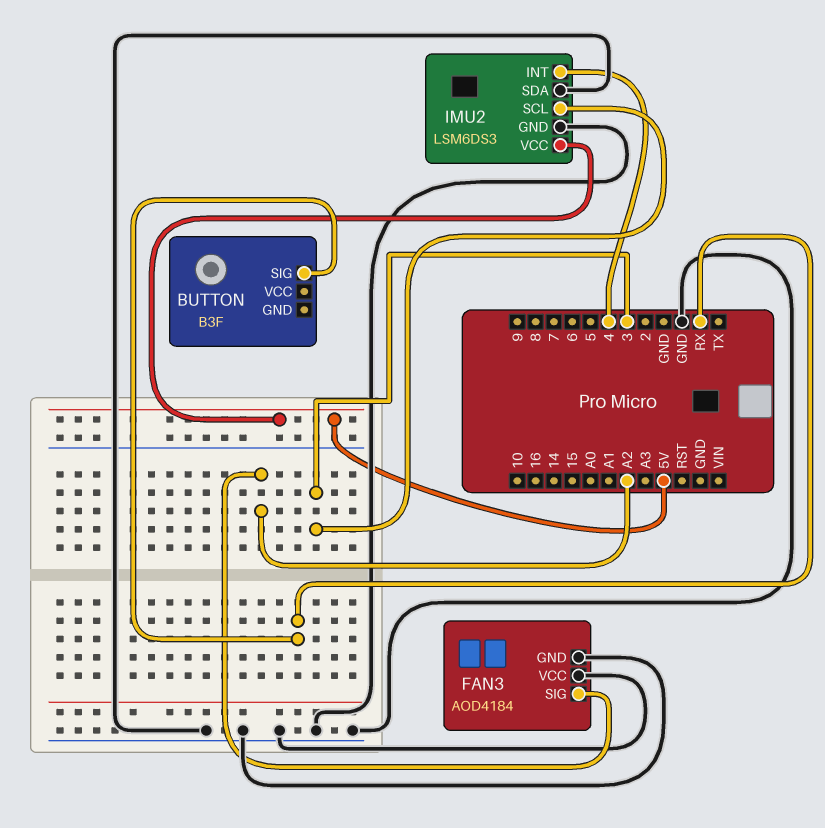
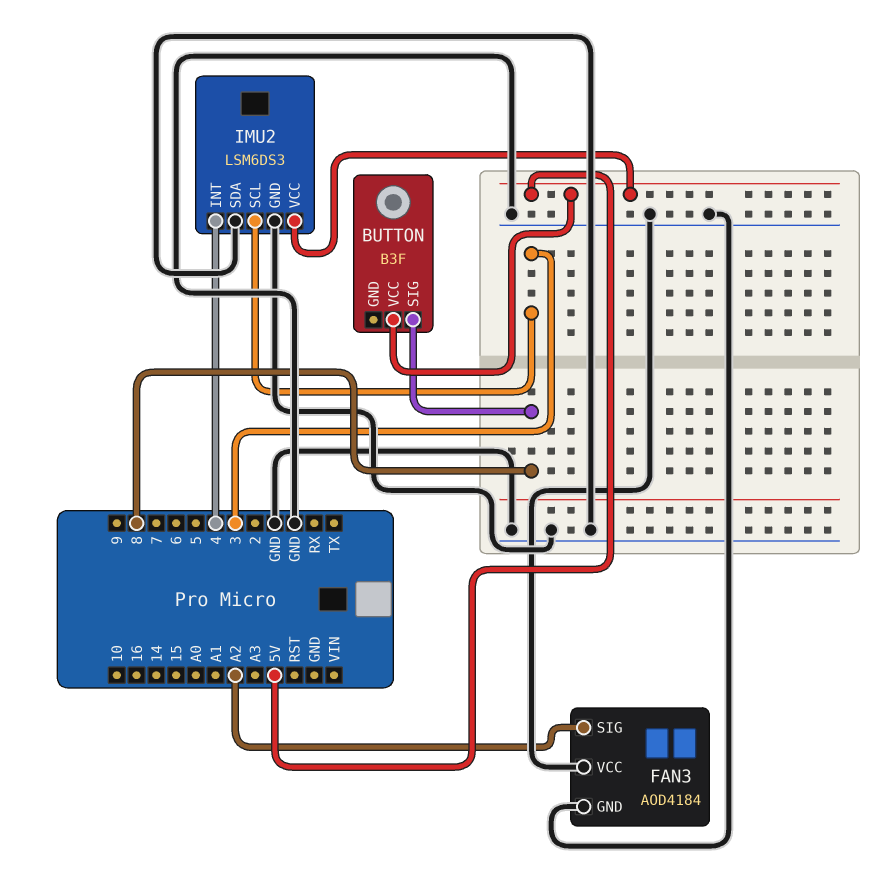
BUTTON pin SIG: RX -> 8
BUTTON pin VCC: none -> 5V

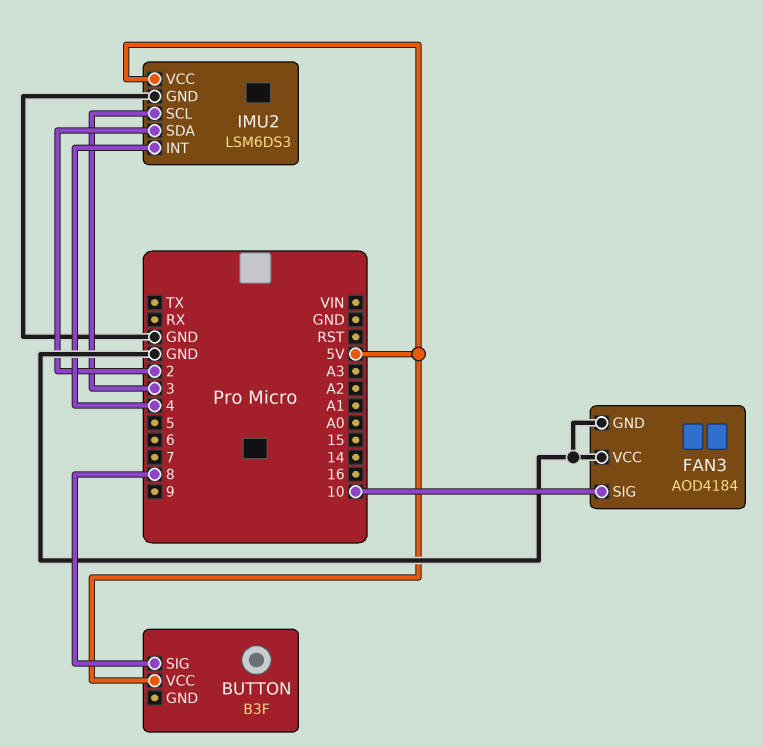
FAN3 pin SIG: A2 -> 10
IMU2 pin SDA: GND -> 2

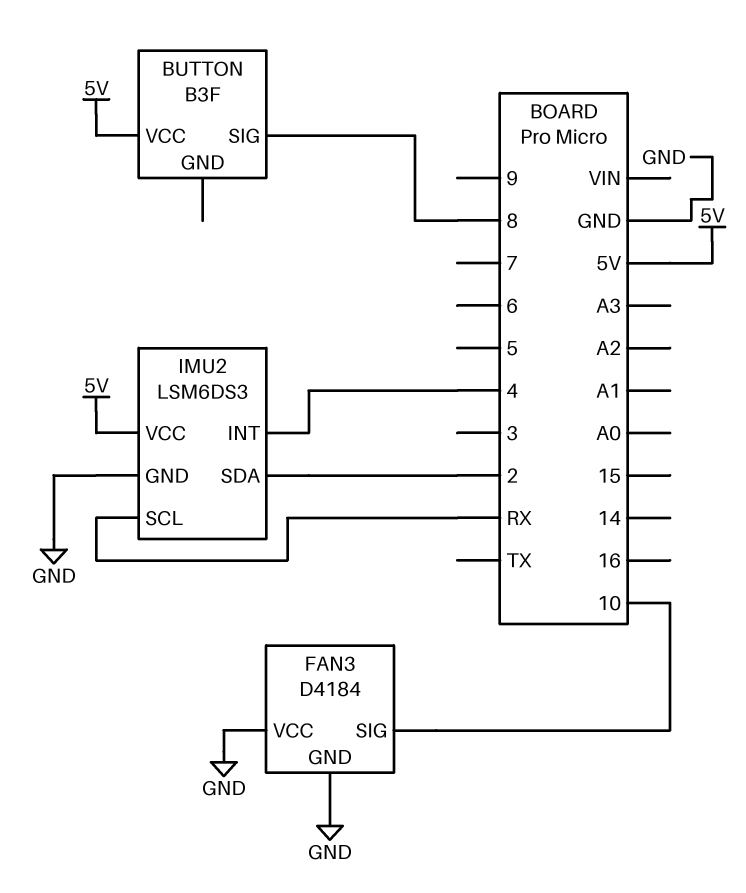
FAN3: AOD4184 -> D4184
IMU2 pin SCL: 3 -> RX

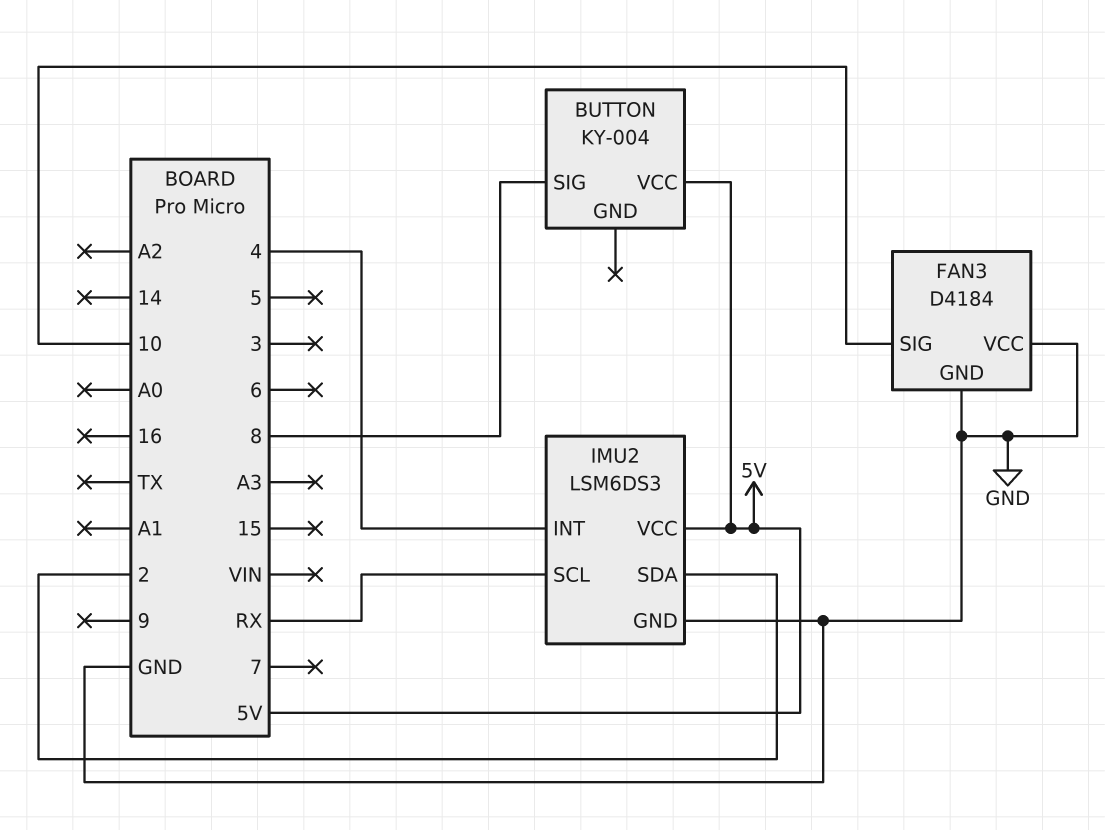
BUTTON: B3F -> KY-004

